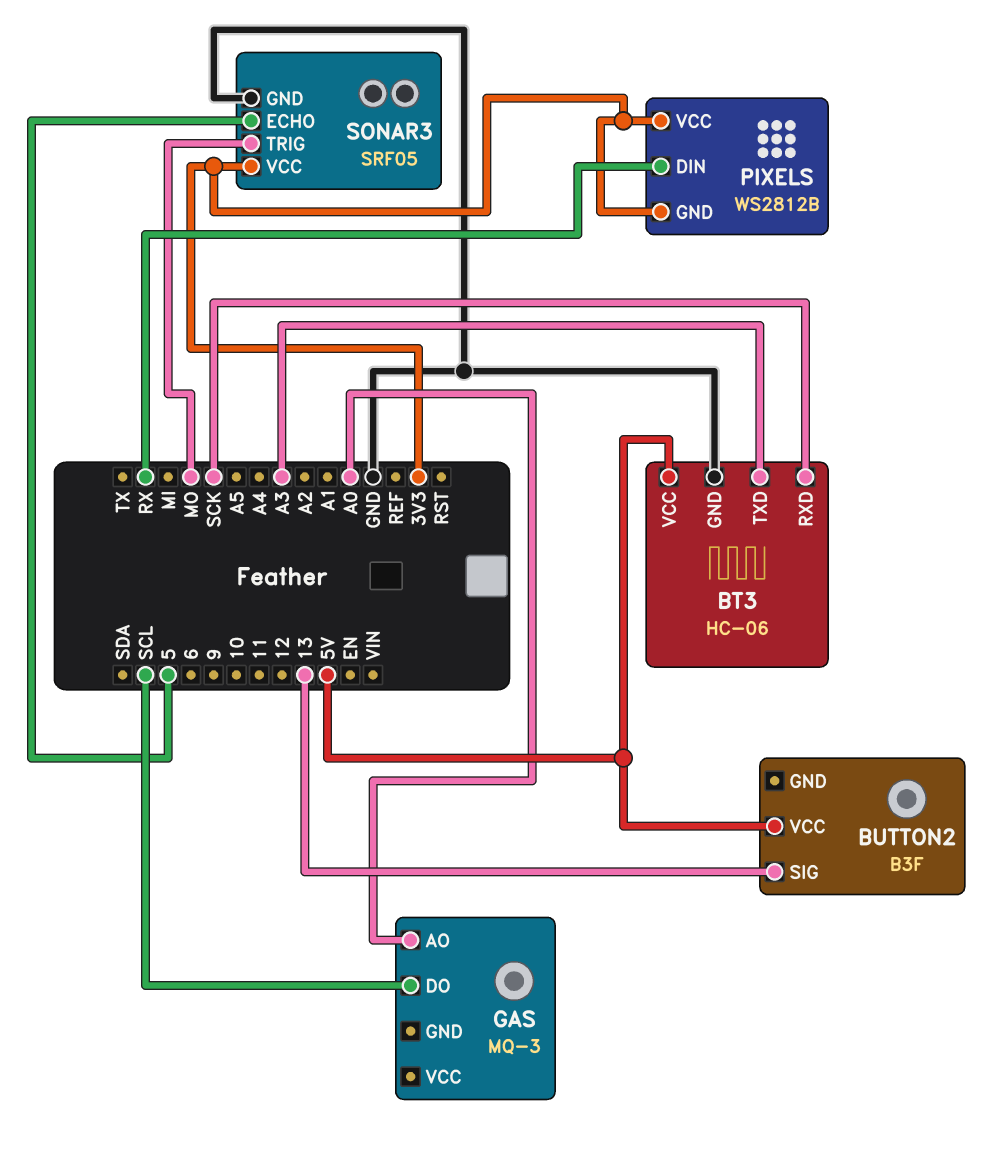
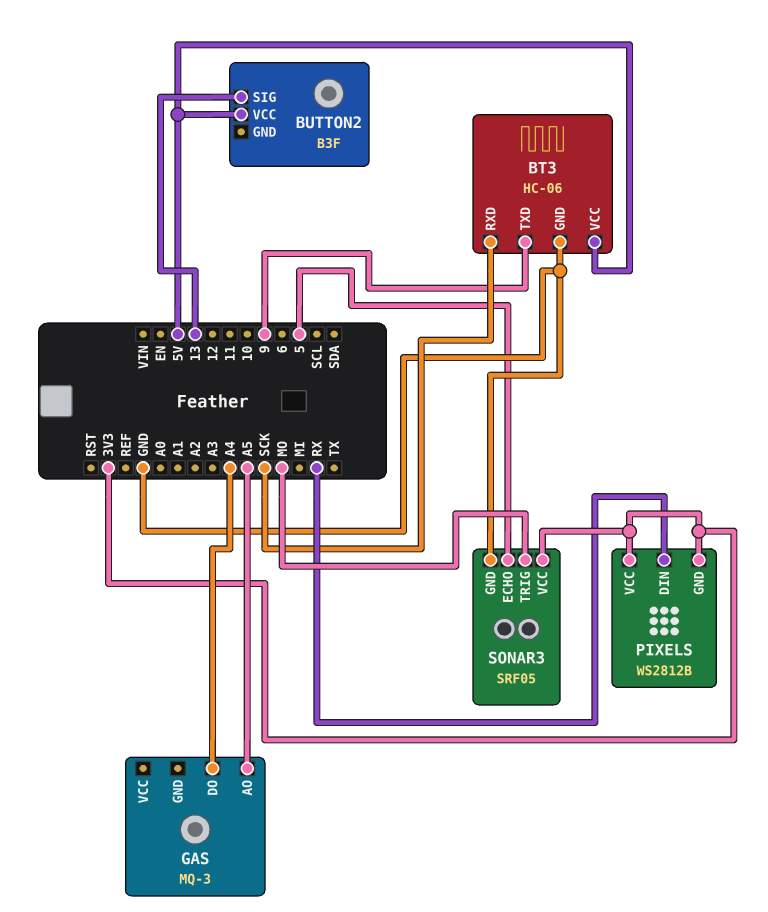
BT3 pin TXD: A3 -> 9
GAS pin AO: A0 -> A5
GAS pin DO: SCL -> A4

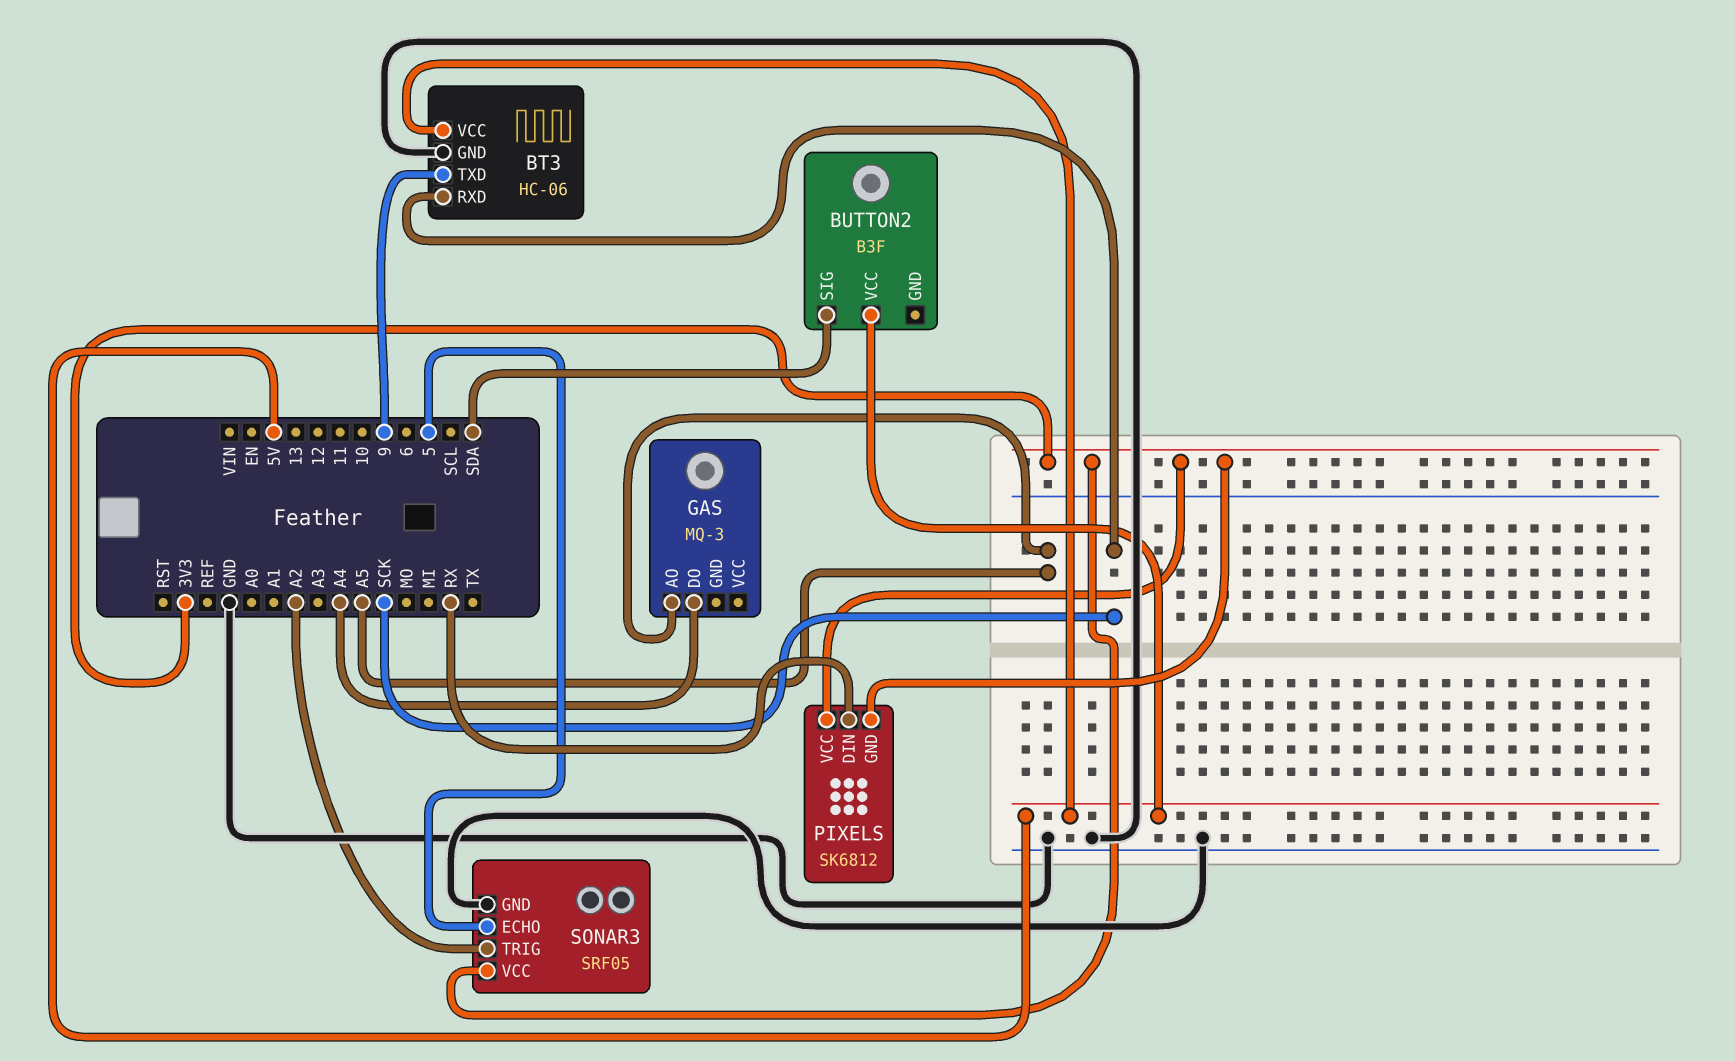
BUTTON2 pin SIG: 13 -> SDA
PIXELS: WS2812B -> SK6812
SONAR3 pin TRIG: MO -> A2

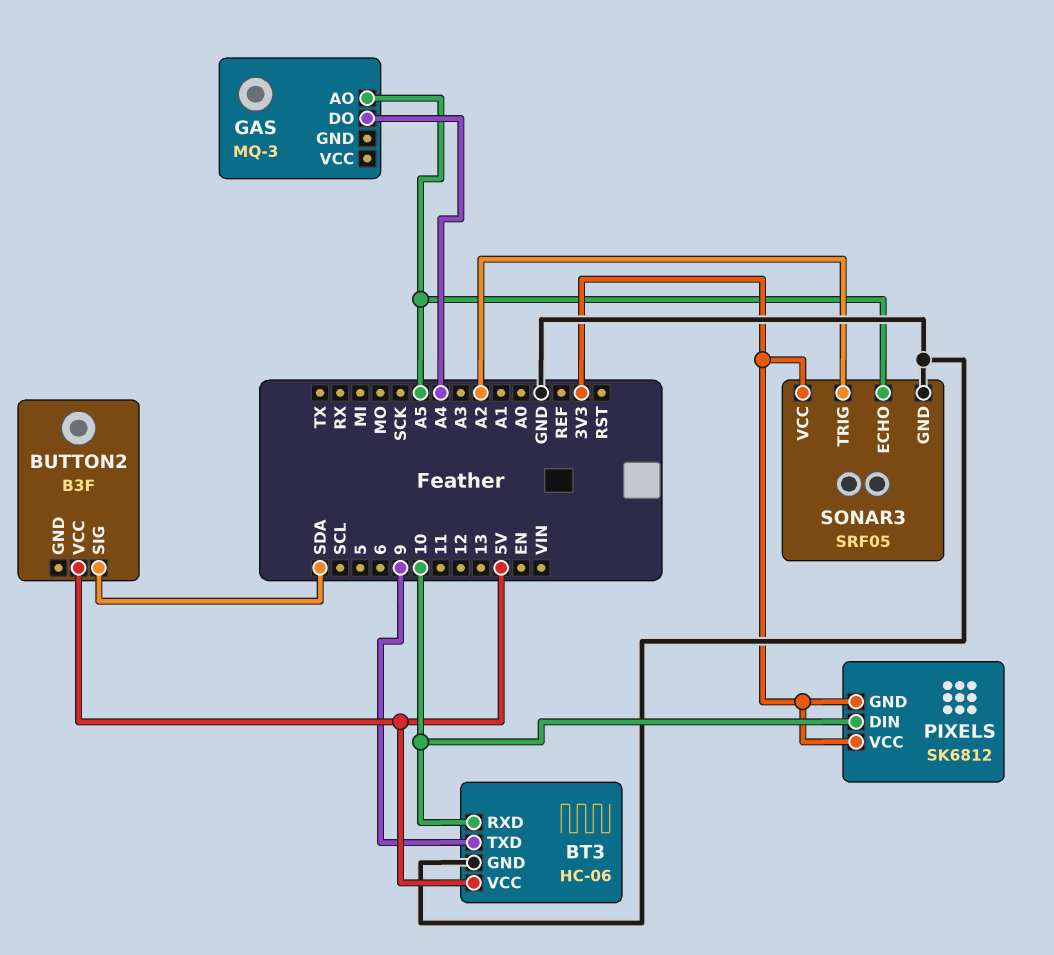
BT3 pin RXD: SCK -> 10
PIXELS pin DIN: RX -> 10
SONAR3 pin ECHO: 5 -> A5

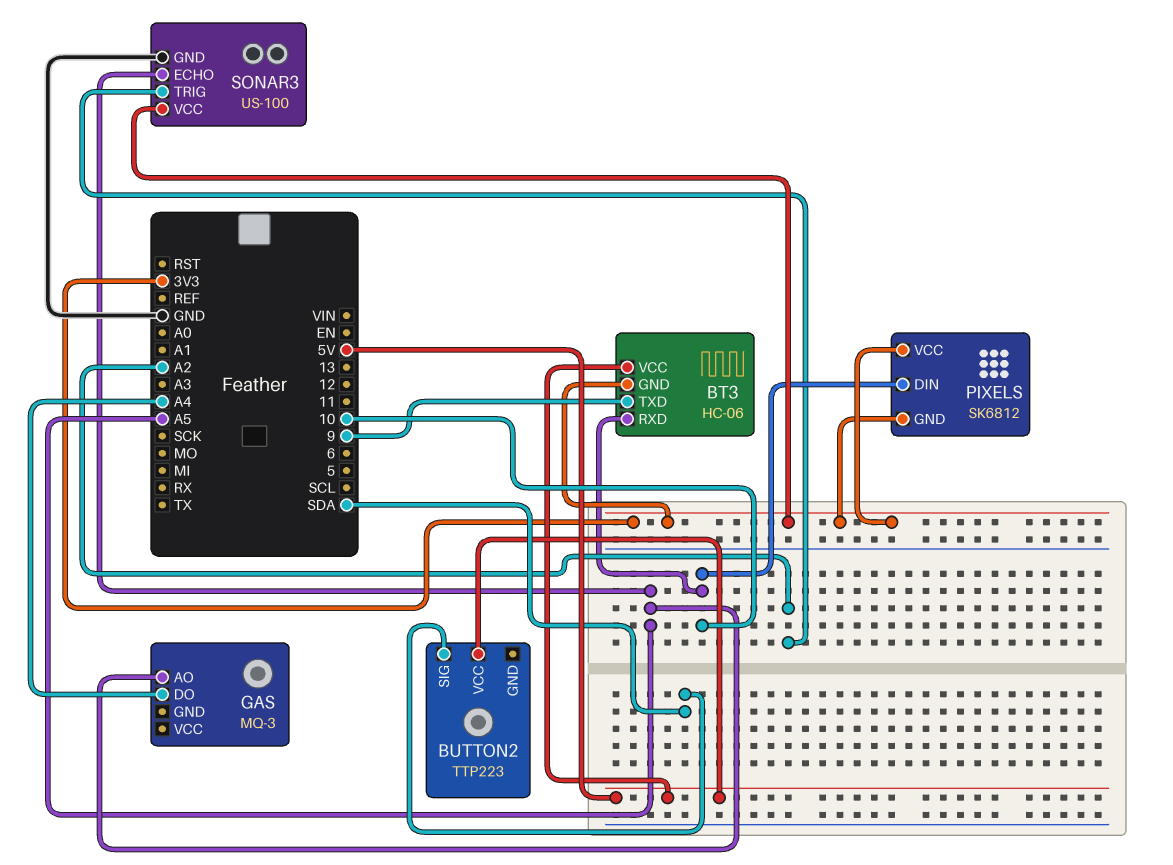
BT3 pin GND: GND -> 3V3
BUTTON2: B3F -> TTP223
SONAR3: SRF05 -> US-100

